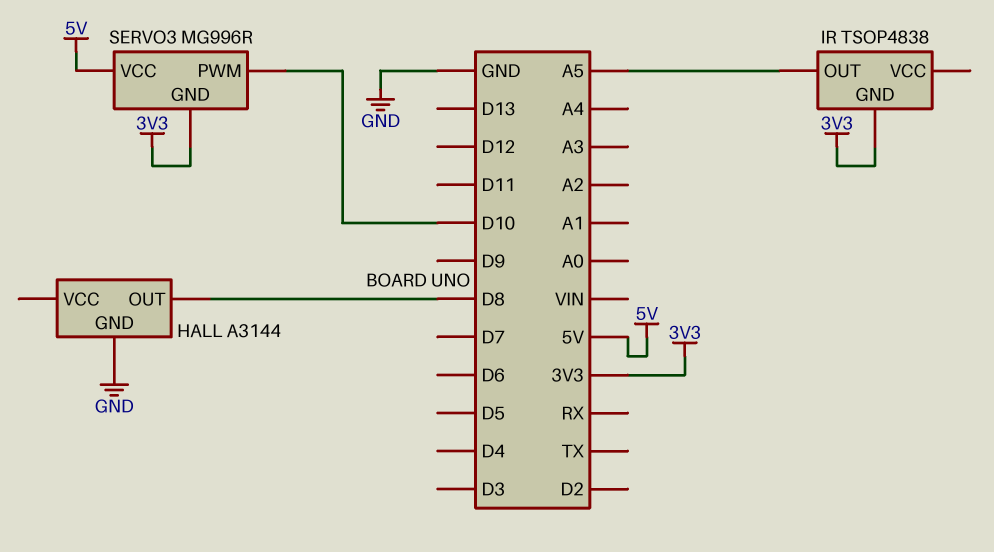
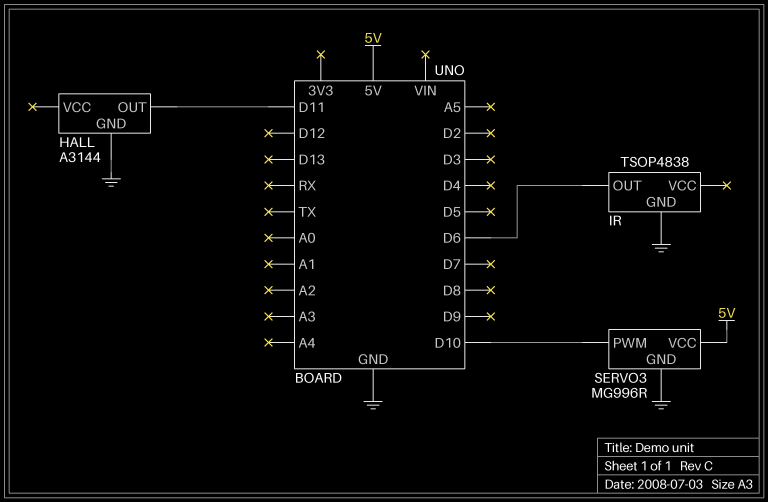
HALL pin OUT: D8 -> D11
IR pin GND: 3V3 -> GND
IR pin OUT: A5 -> D6
SERVO3 pin GND: 3V3 -> GND

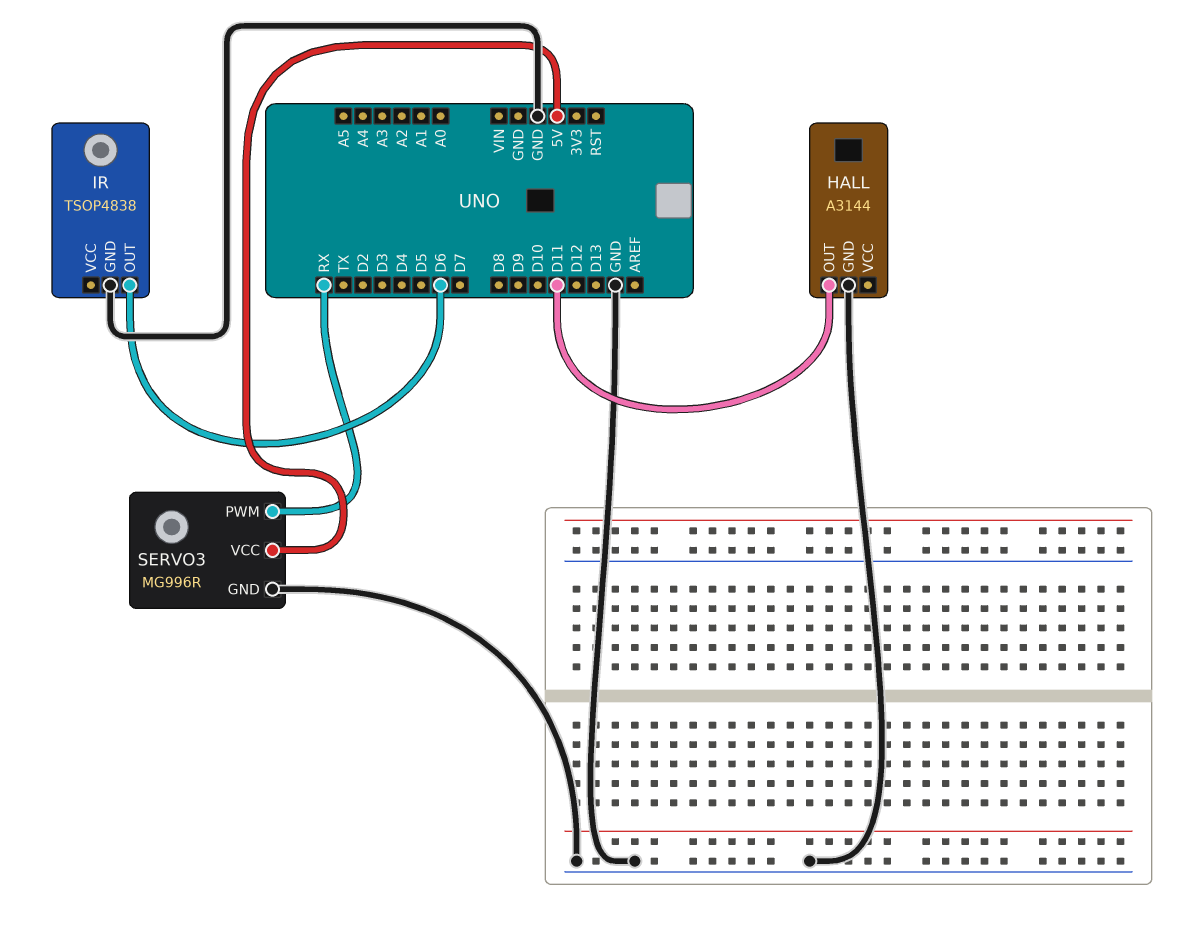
SERVO3 pin PWM: D10 -> RX

